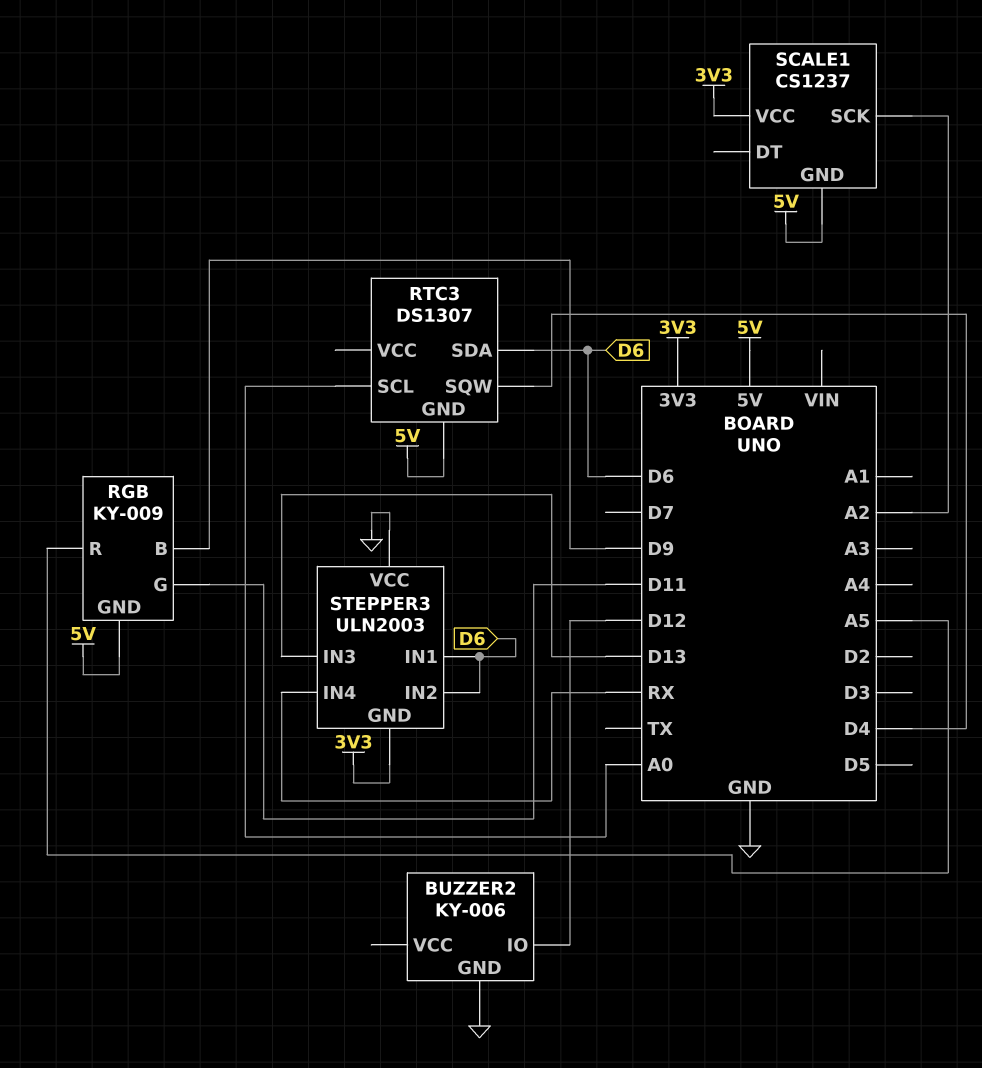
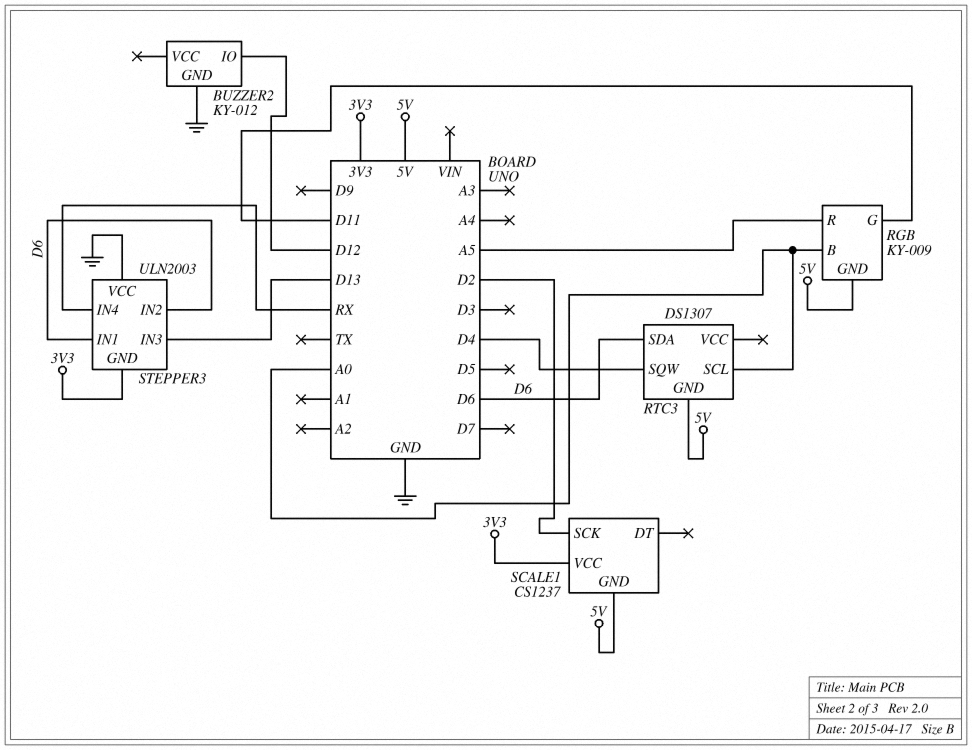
BUZZER2: KY-006 -> KY-012
RGB pin B: D9 -> A0
SCALE1 pin SCK: A2 -> D2

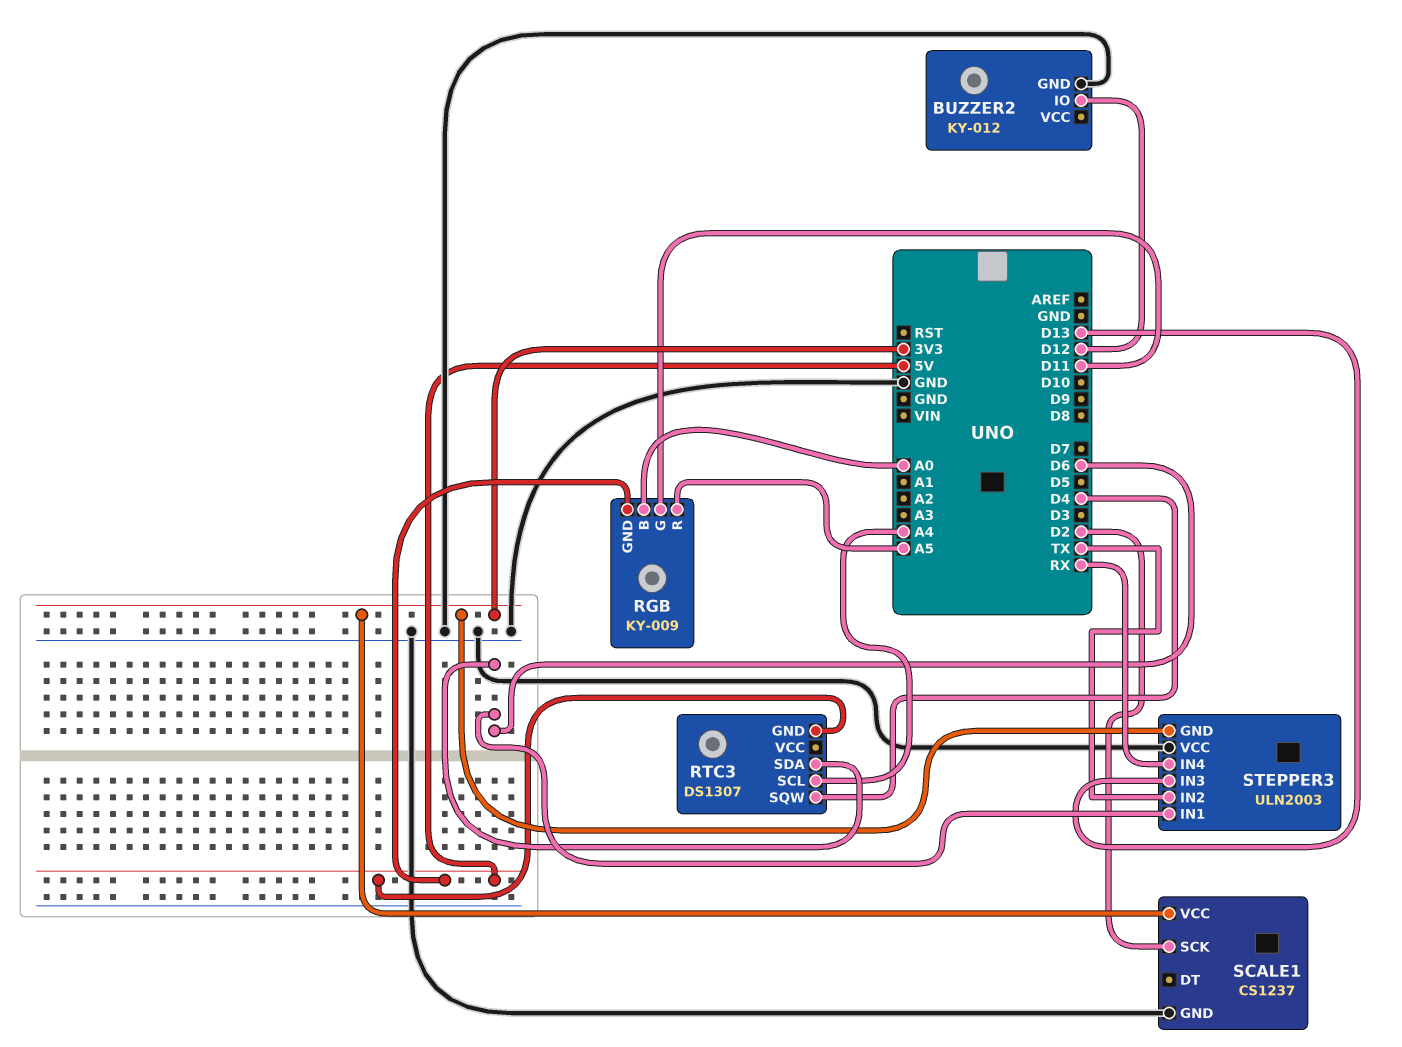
RTC3 pin SCL: A0 -> A4
SCALE1 pin GND: 5V -> GND
STEPPER3 pin IN2: D6 -> TX

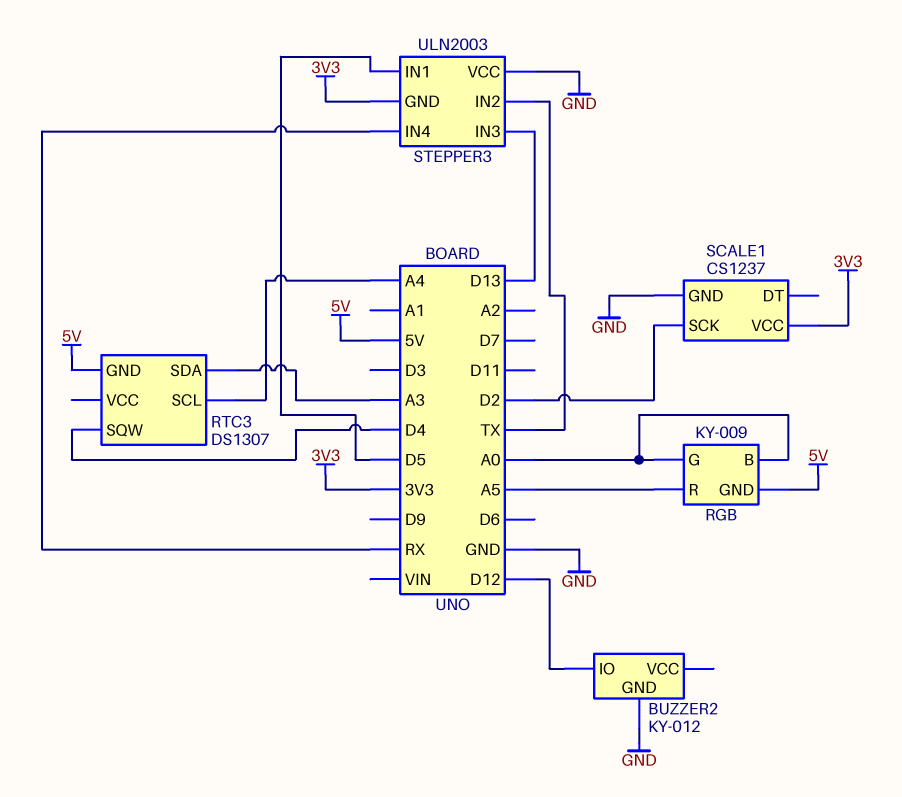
RGB pin G: D11 -> A0
RTC3 pin SDA: D6 -> A3
STEPPER3 pin IN1: D6 -> D5

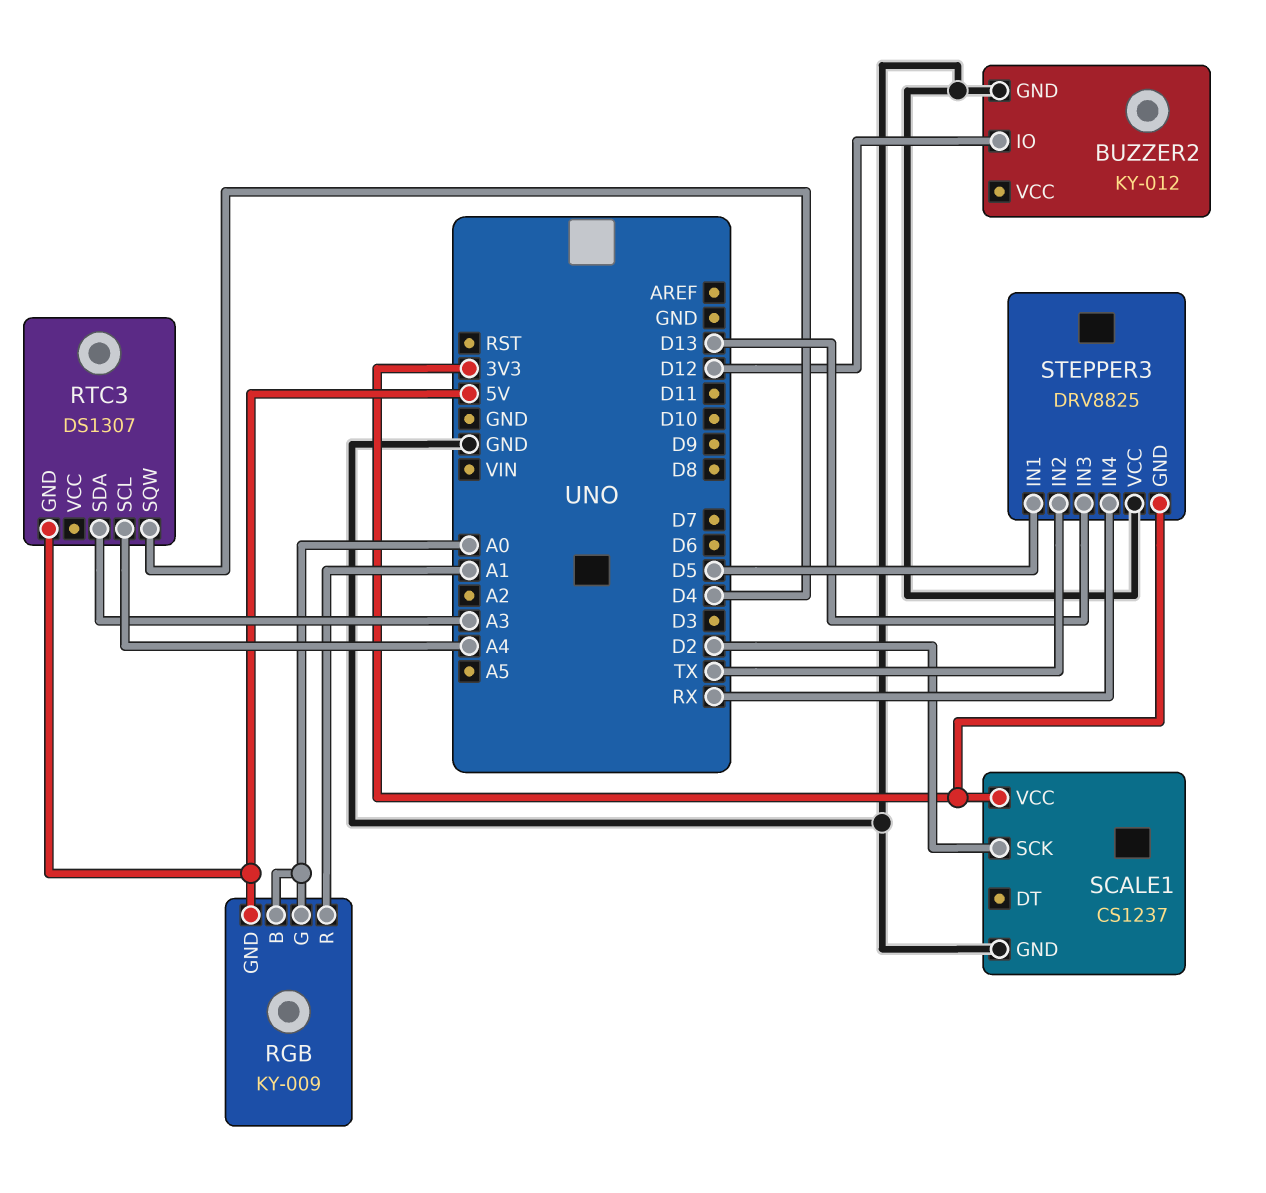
RGB pin R: A5 -> A1
STEPPER3: ULN2003 -> DRV8825

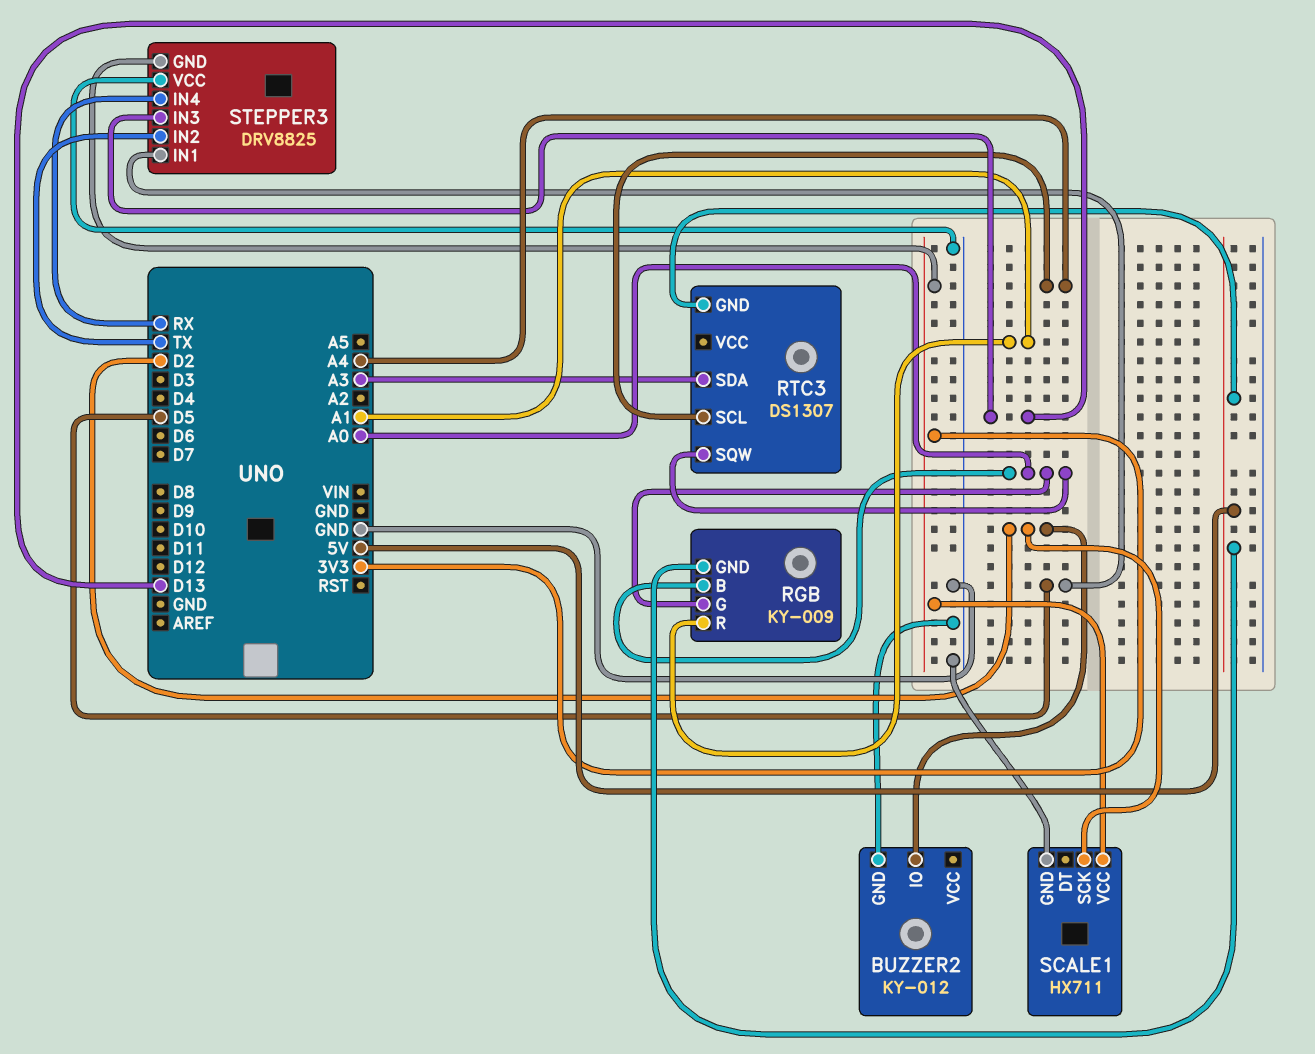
BUZZER2 pin IO: D12 -> D2
RTC3 pin SQW: D4 -> A0
SCALE1: CS1237 -> HX711

